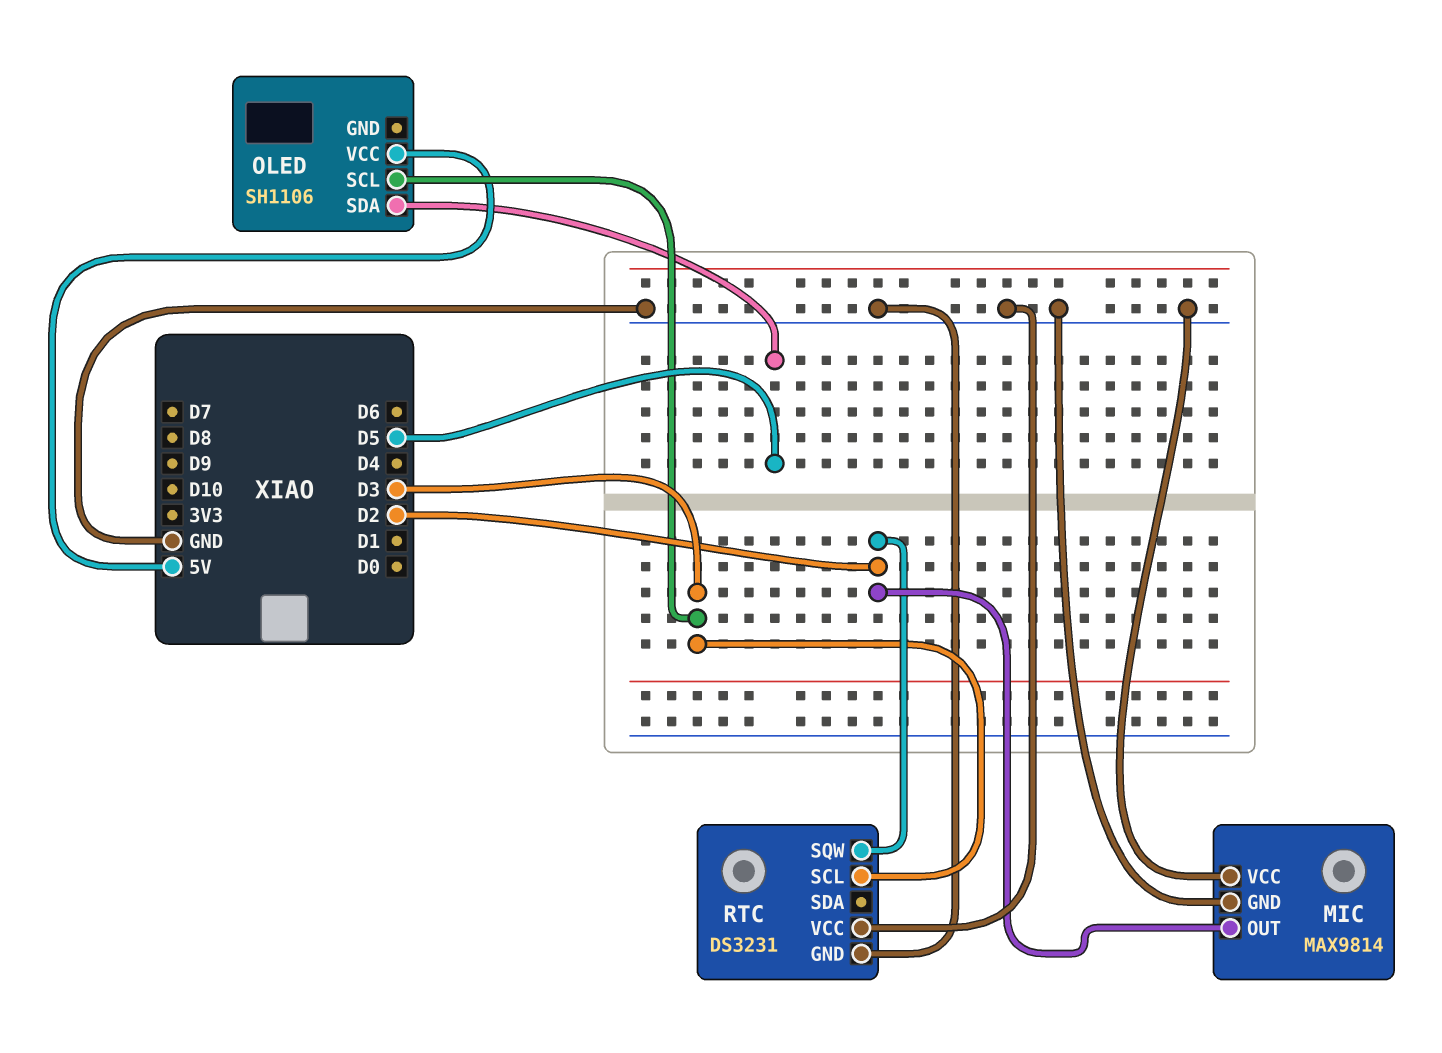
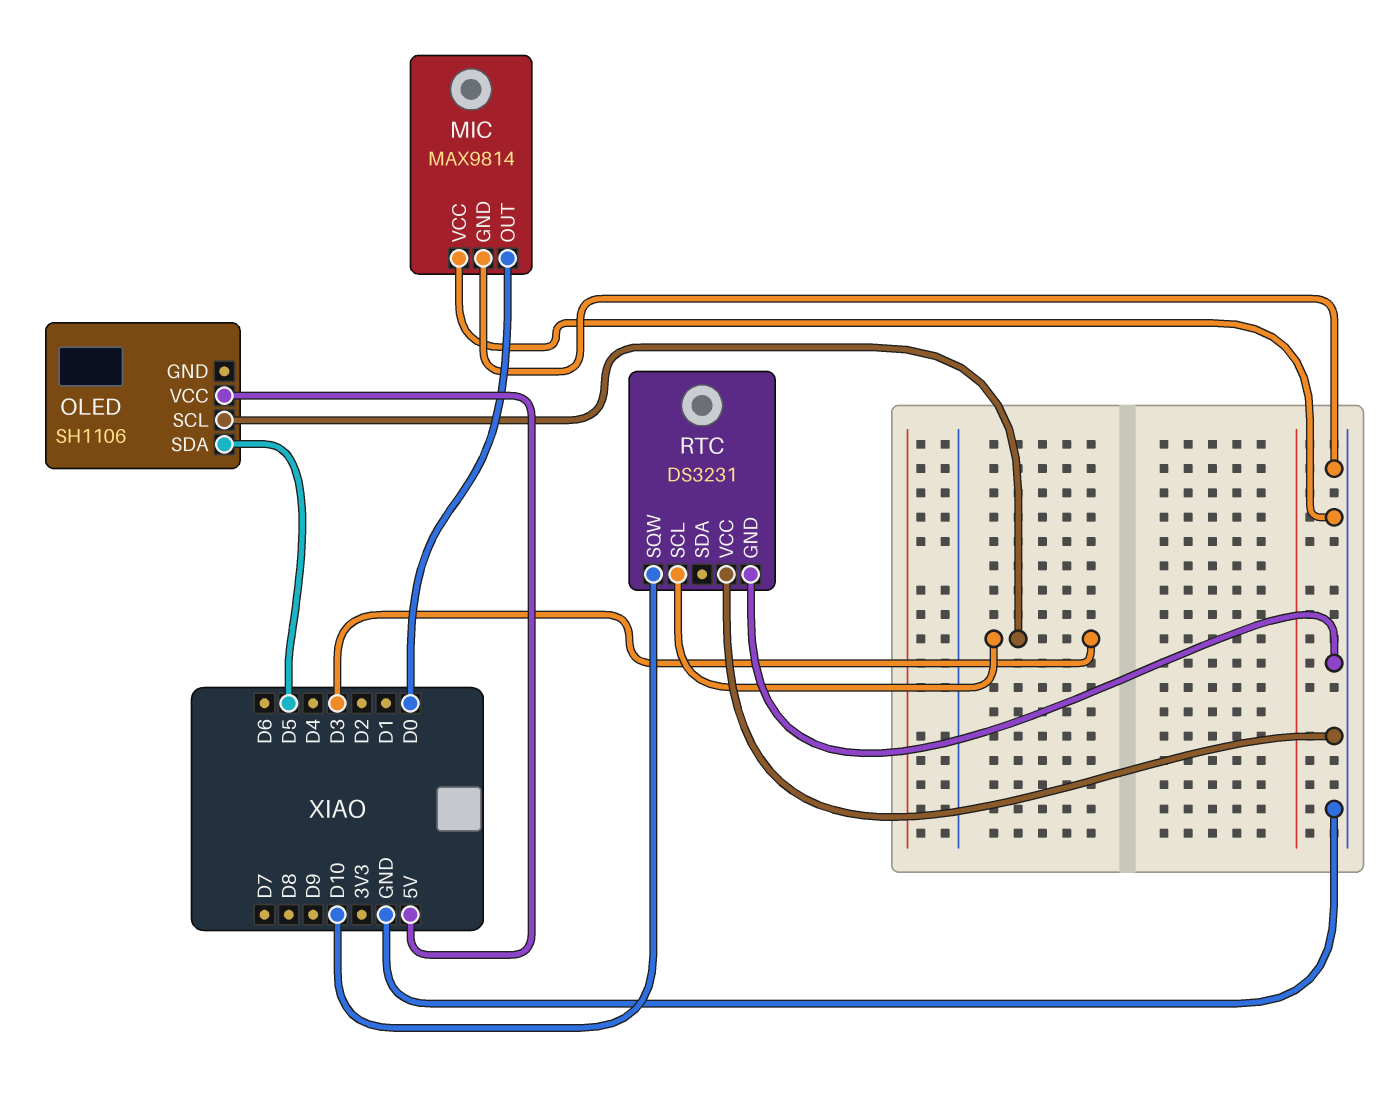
MIC pin OUT: D2 -> D0
RTC pin SQW: D2 -> D10

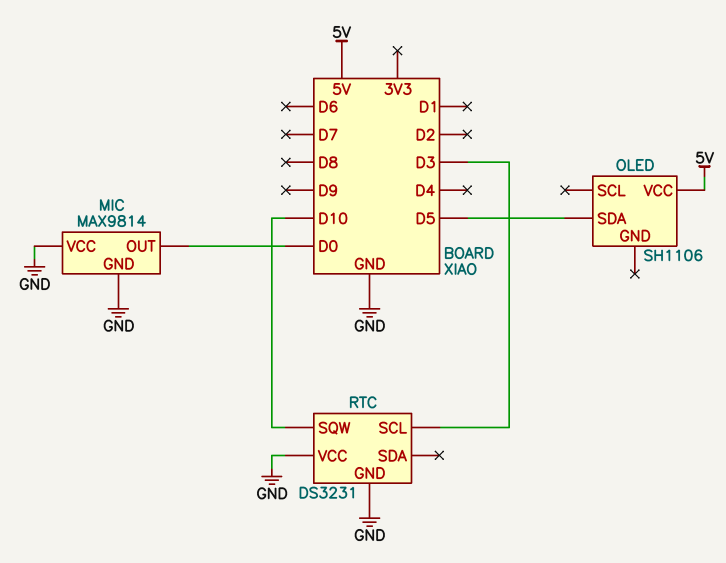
OLED pin SCL: D3 -> none

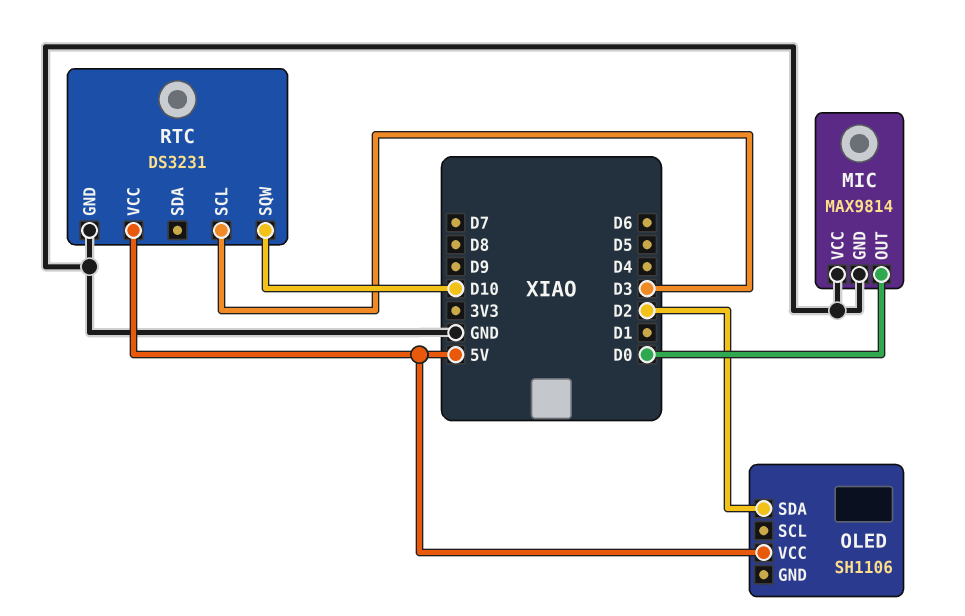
OLED pin SDA: D5 -> D2
RTC pin VCC: GND -> 5V

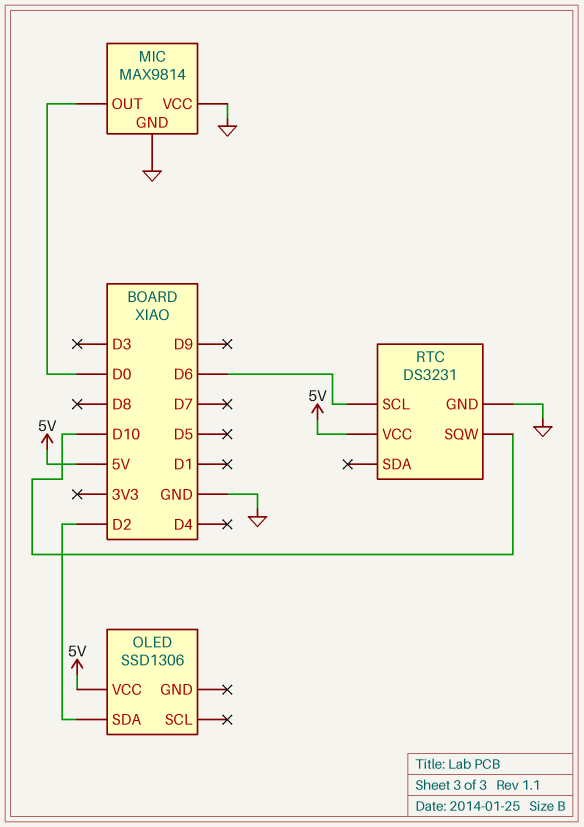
OLED: SH1106 -> SSD1306
RTC pin SCL: D3 -> D6

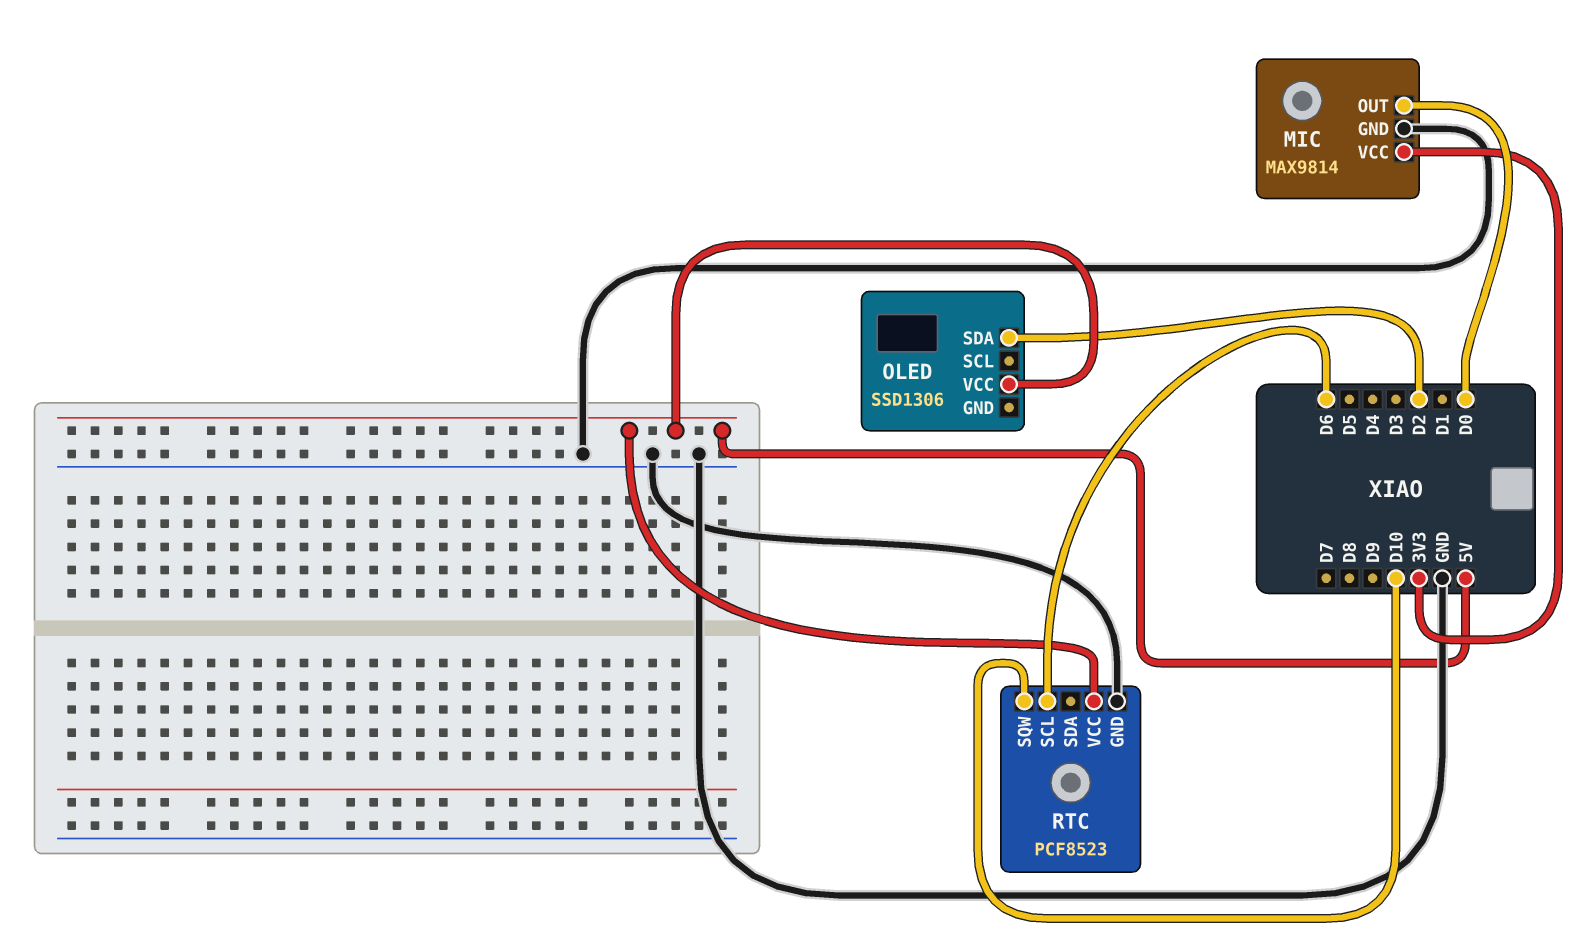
MIC pin VCC: GND -> 3V3
RTC: DS3231 -> PCF8523

